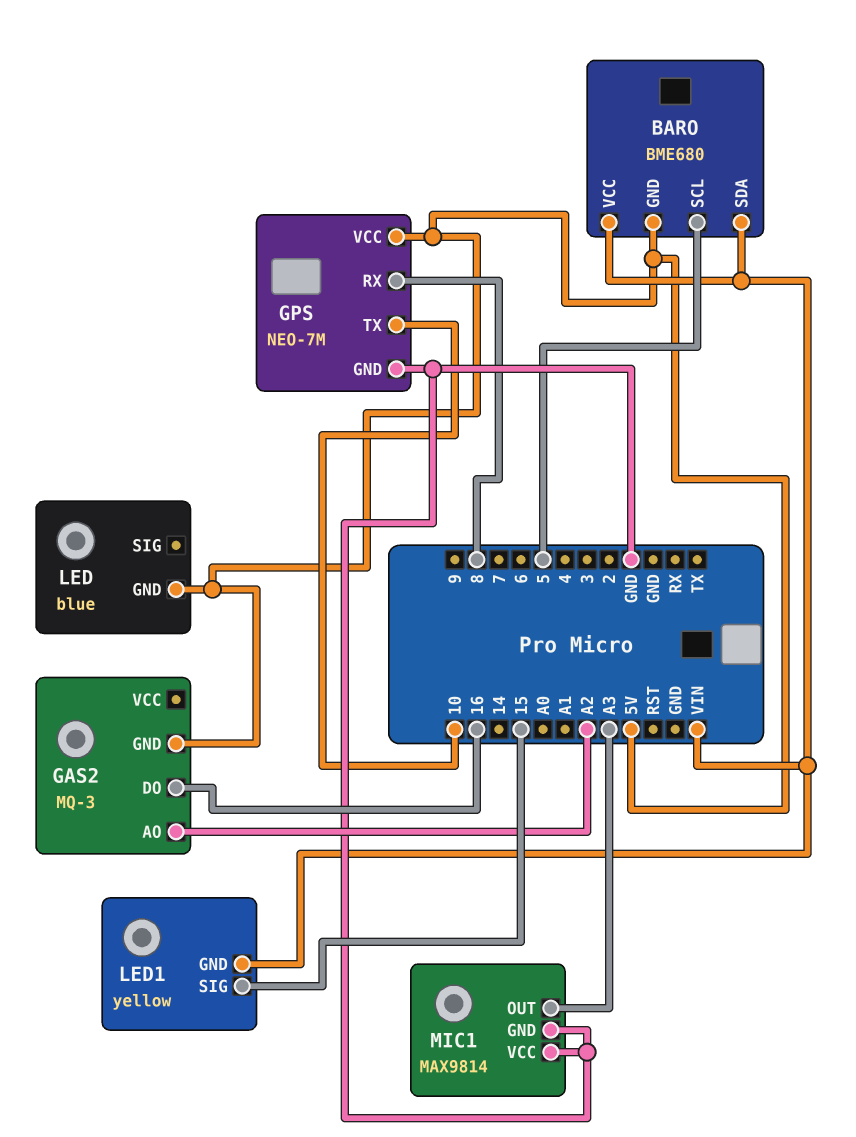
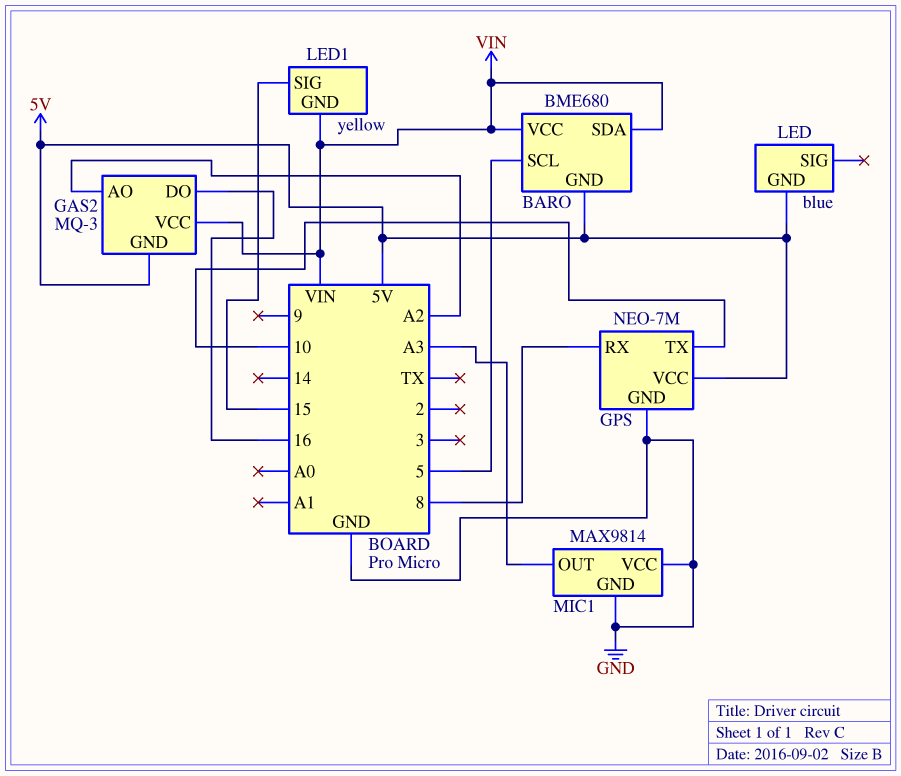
GAS2 pin VCC: none -> VIN

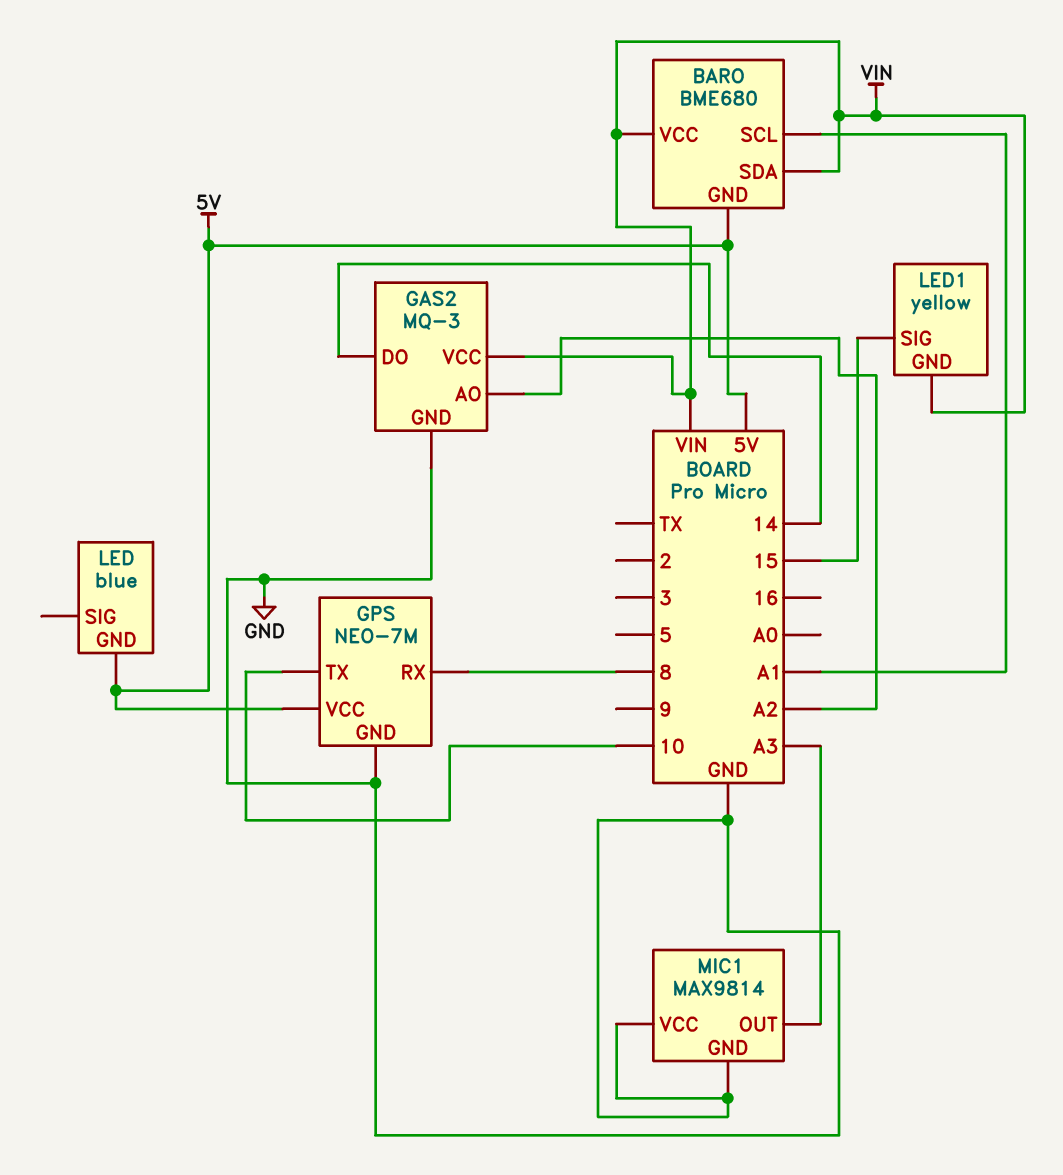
BARO pin SCL: 5 -> A1
GAS2 pin DO: 16 -> 14
GAS2 pin GND: 5V -> GND

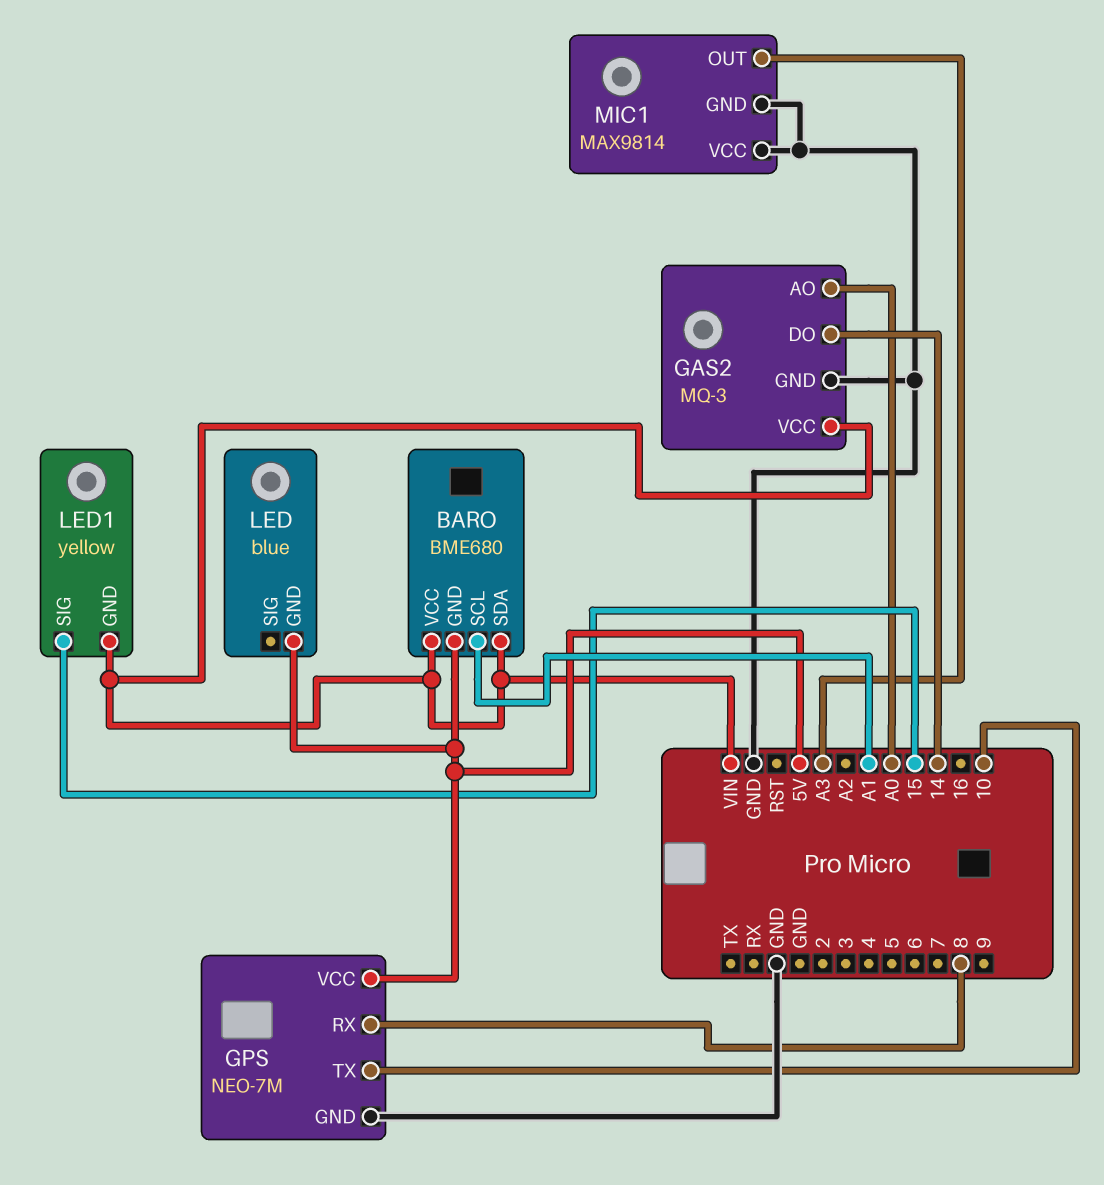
GAS2 pin AO: A2 -> A0

